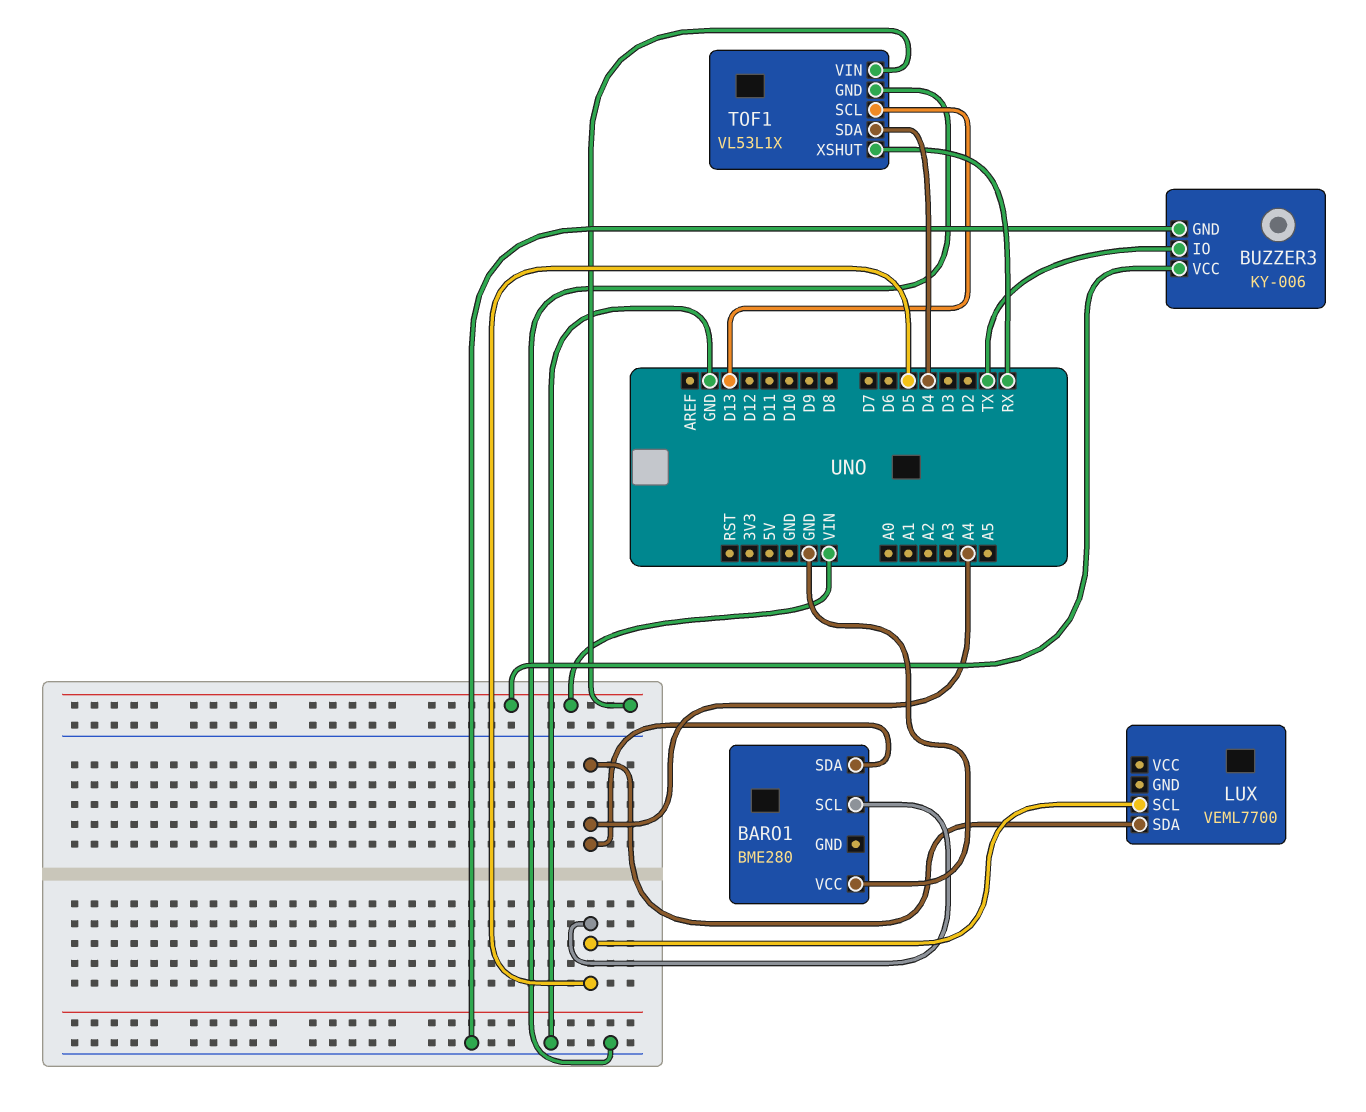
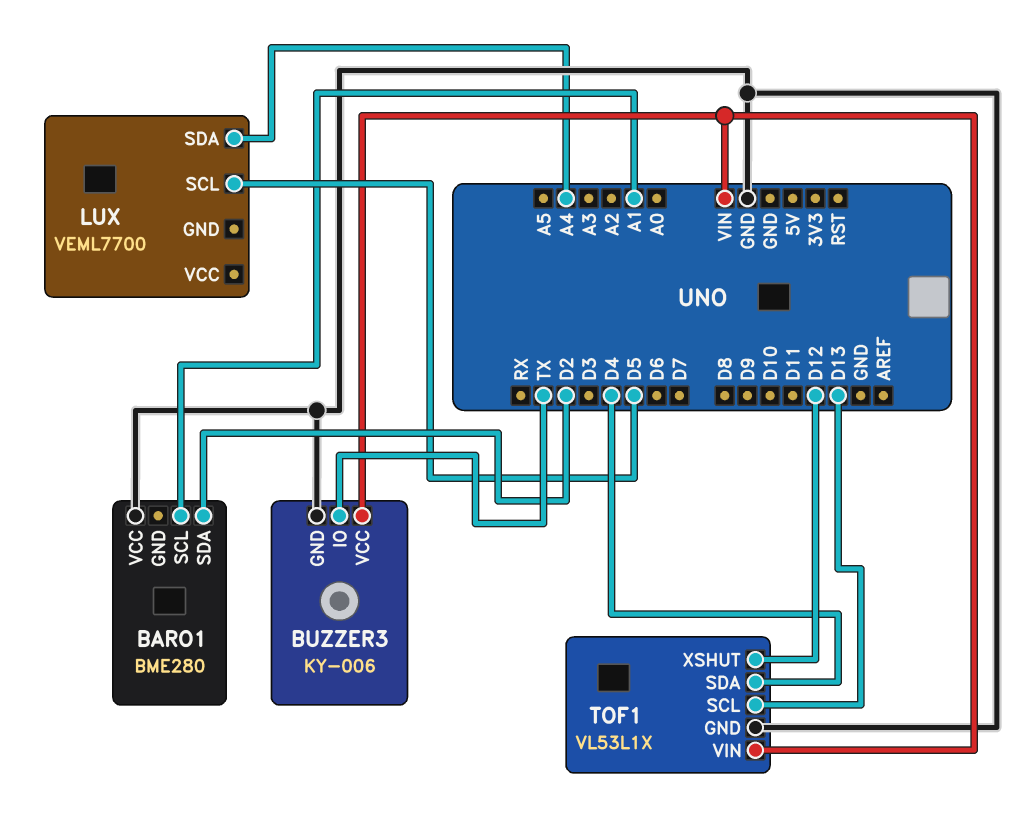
BARO1 pin SCL: D5 -> A1
BARO1 pin SDA: A4 -> D2
TOF1 pin XSHUT: RX -> D12

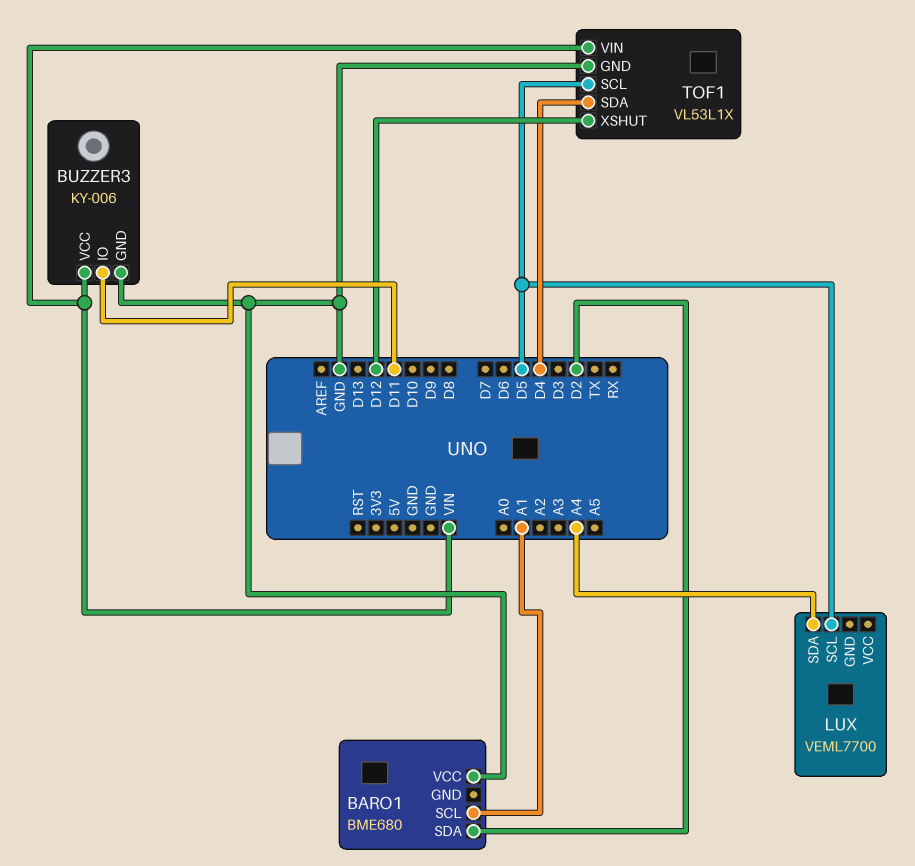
BARO1: BME280 -> BME680
BUZZER3 pin IO: TX -> D11
TOF1 pin SCL: D13 -> D5

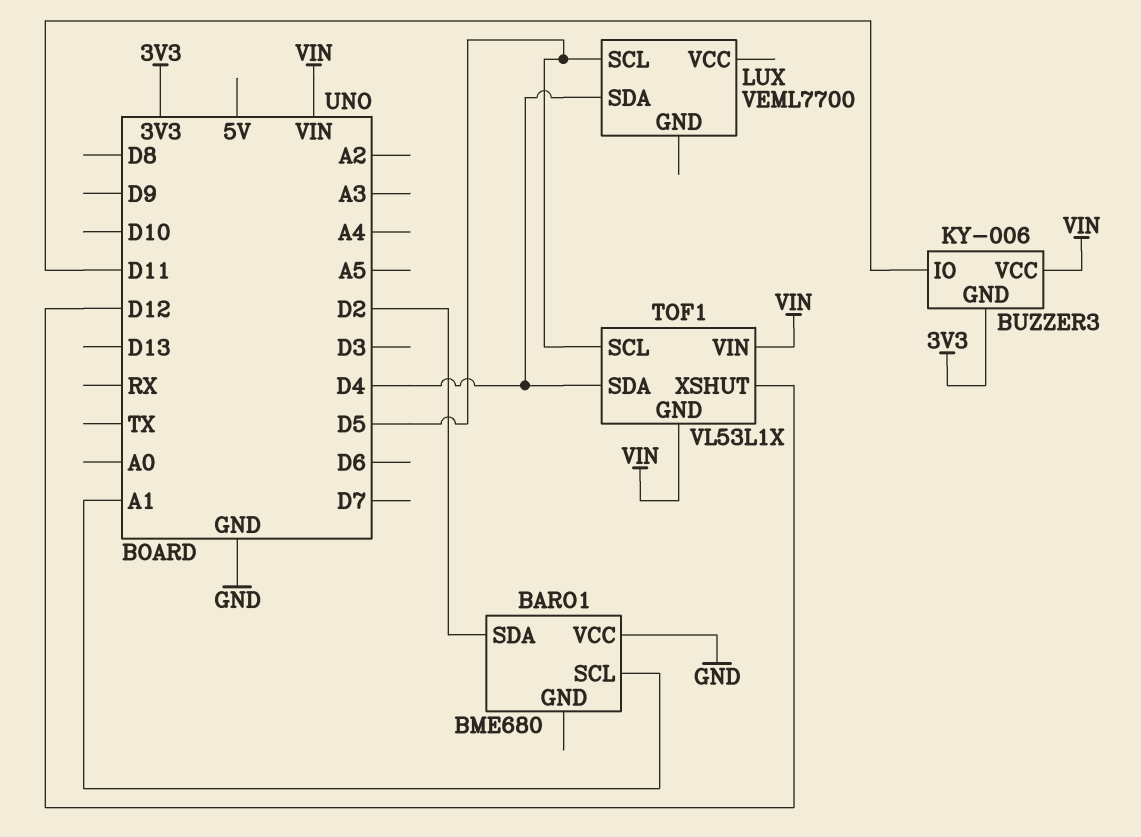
BUZZER3 pin GND: GND -> 3V3
LUX pin SDA: A4 -> D4
TOF1 pin GND: GND -> VIN

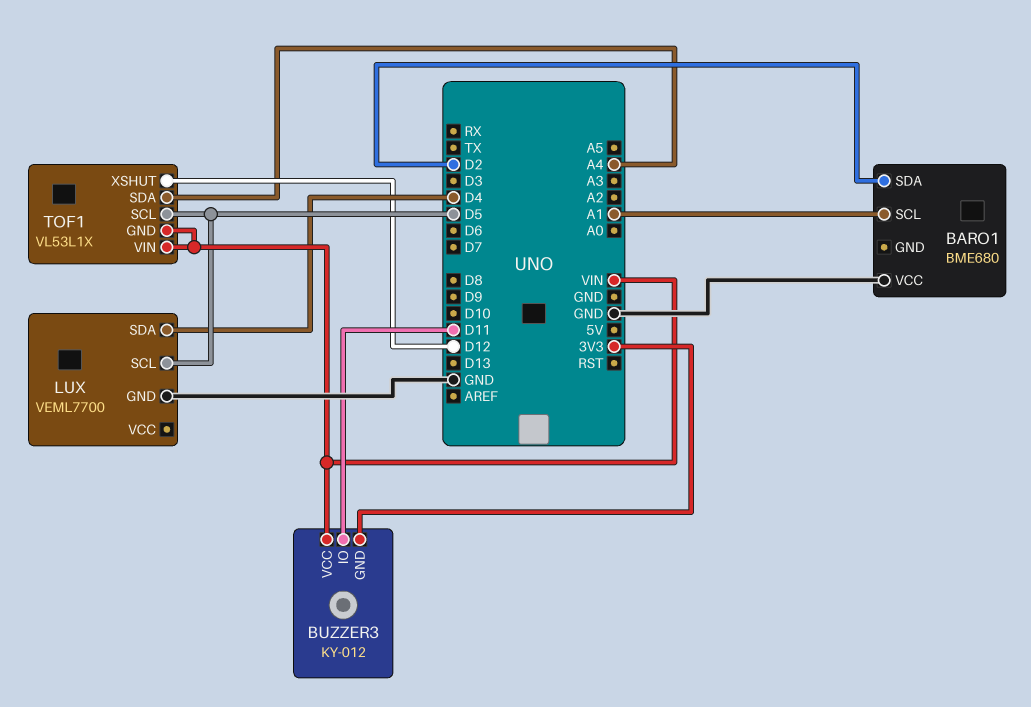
BUZZER3: KY-006 -> KY-012
LUX pin GND: none -> GND
TOF1 pin SDA: D4 -> A4

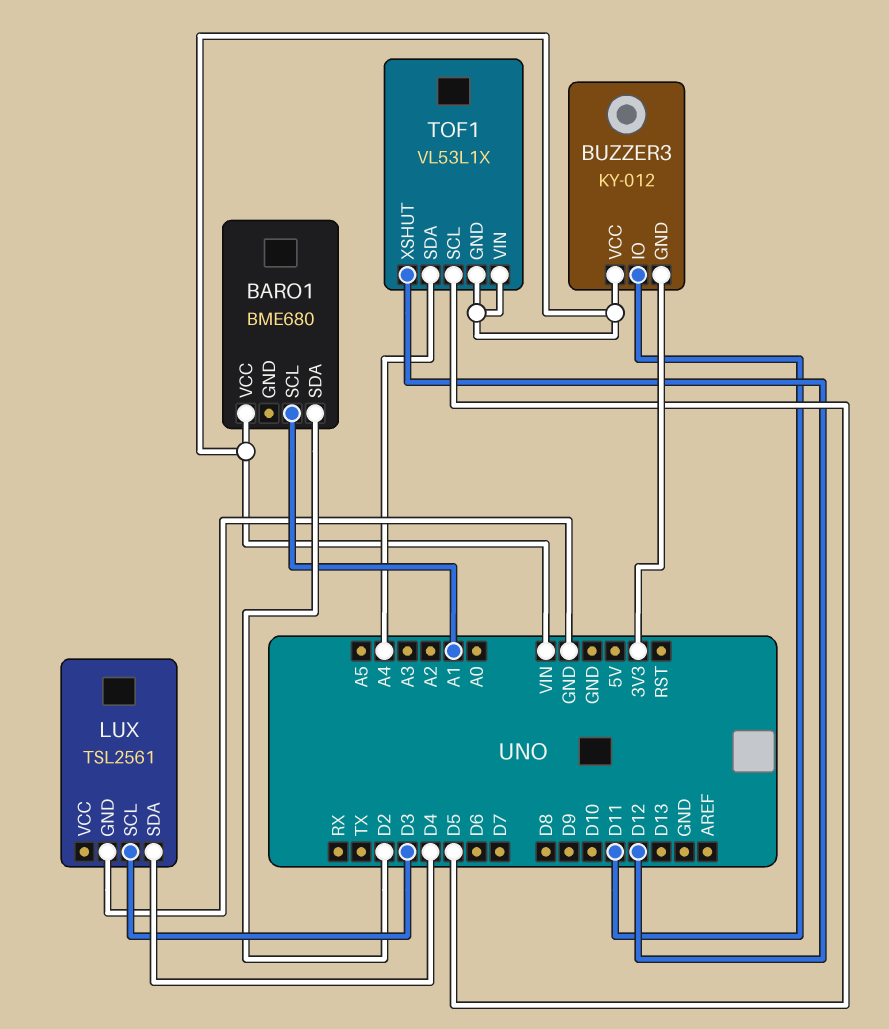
BARO1 pin VCC: GND -> VIN
LUX: VEML7700 -> TSL2561
LUX pin SCL: D5 -> D3

